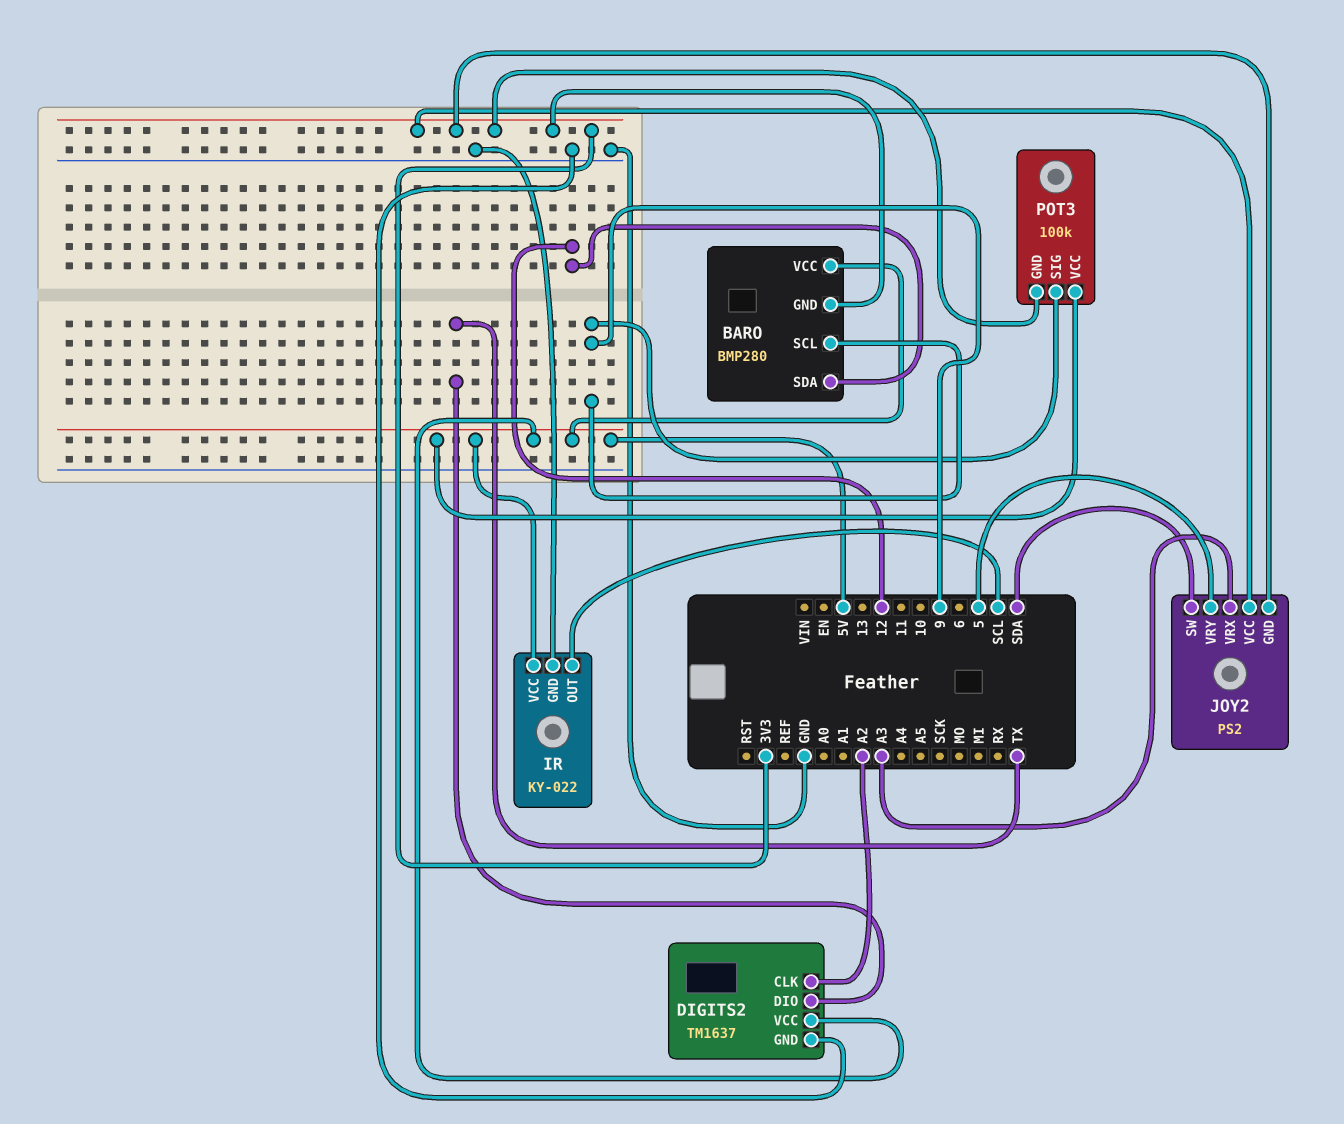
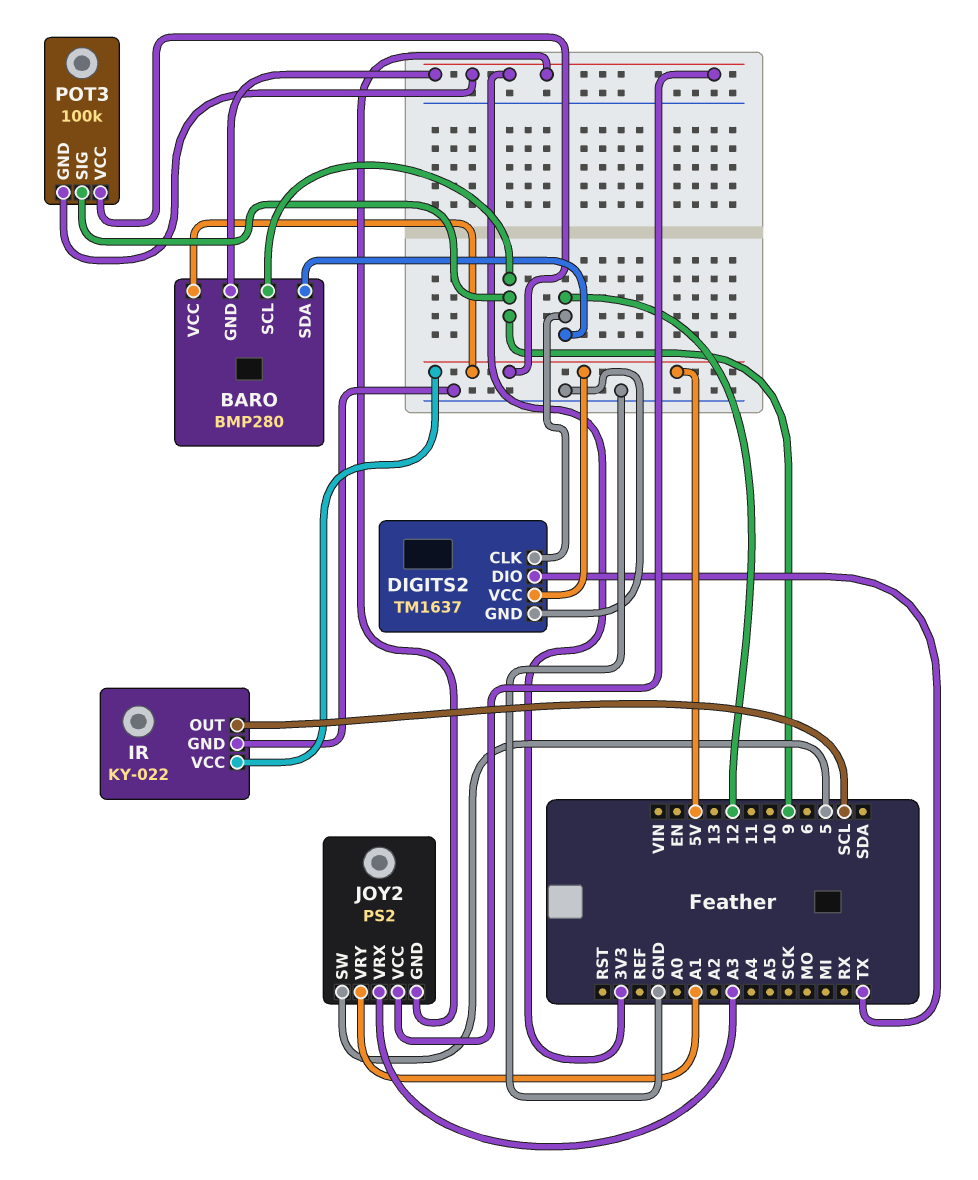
DIGITS2 pin CLK: A2 -> 12
JOY2 pin SW: SDA -> 5
JOY2 pin VRY: 5 -> A1

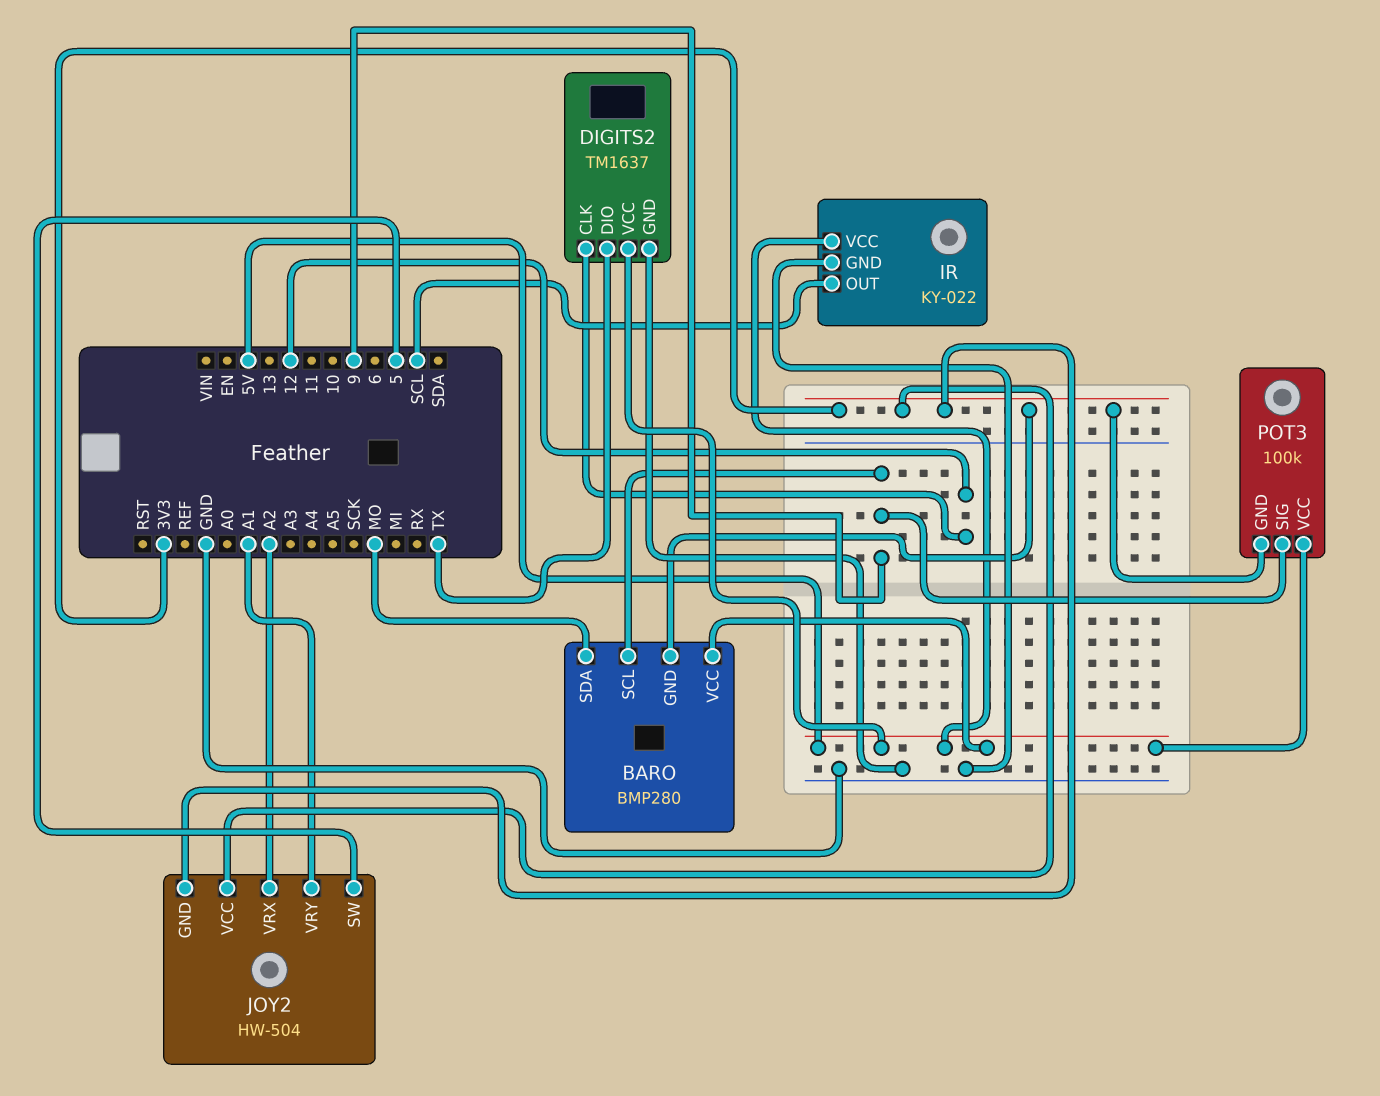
BARO pin SDA: 12 -> MO
JOY2: PS2 -> HW-504
JOY2 pin VRX: A3 -> A2

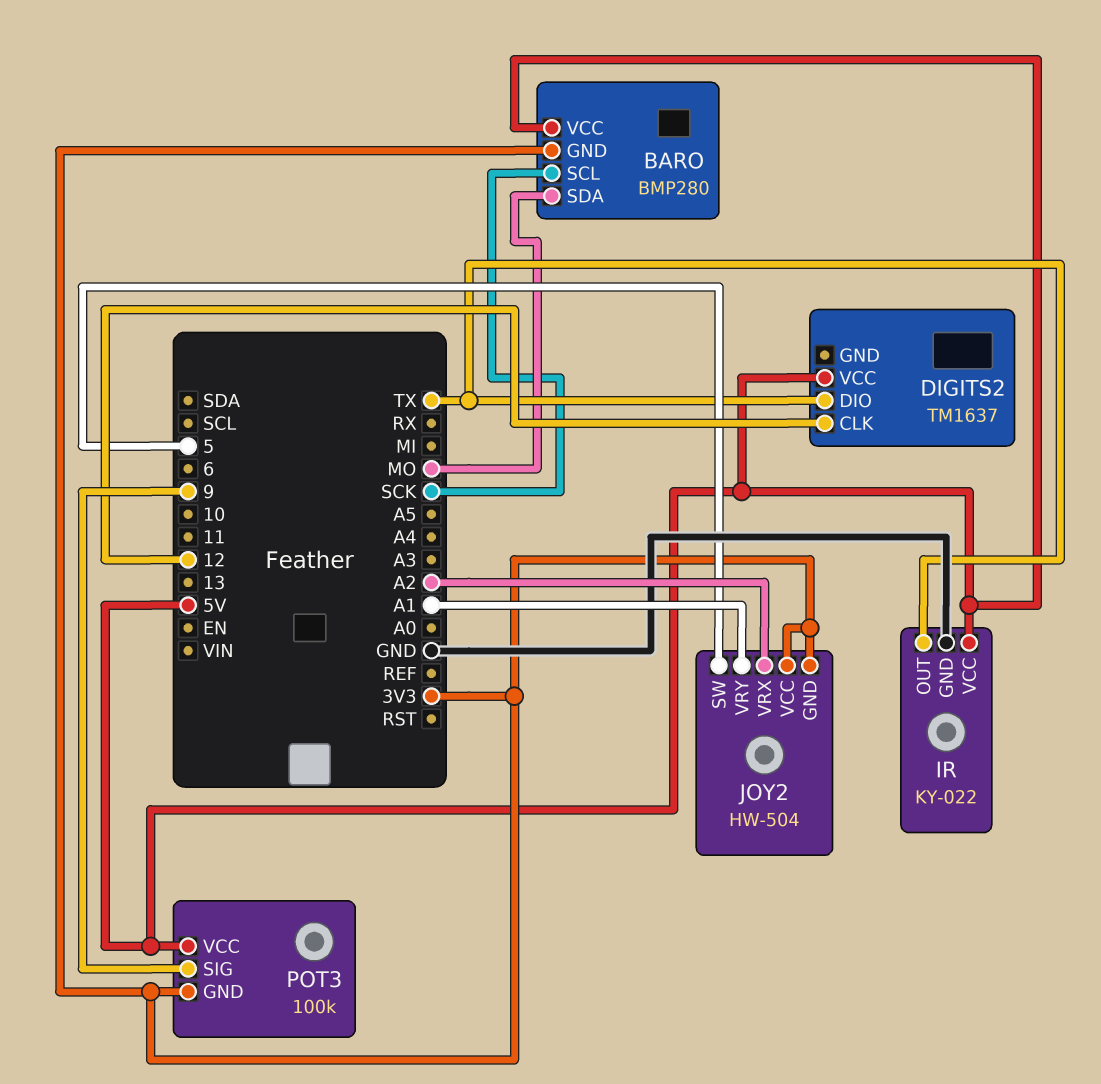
BARO pin SCL: 9 -> SCK
DIGITS2 pin GND: GND -> none
IR pin OUT: SCL -> TX

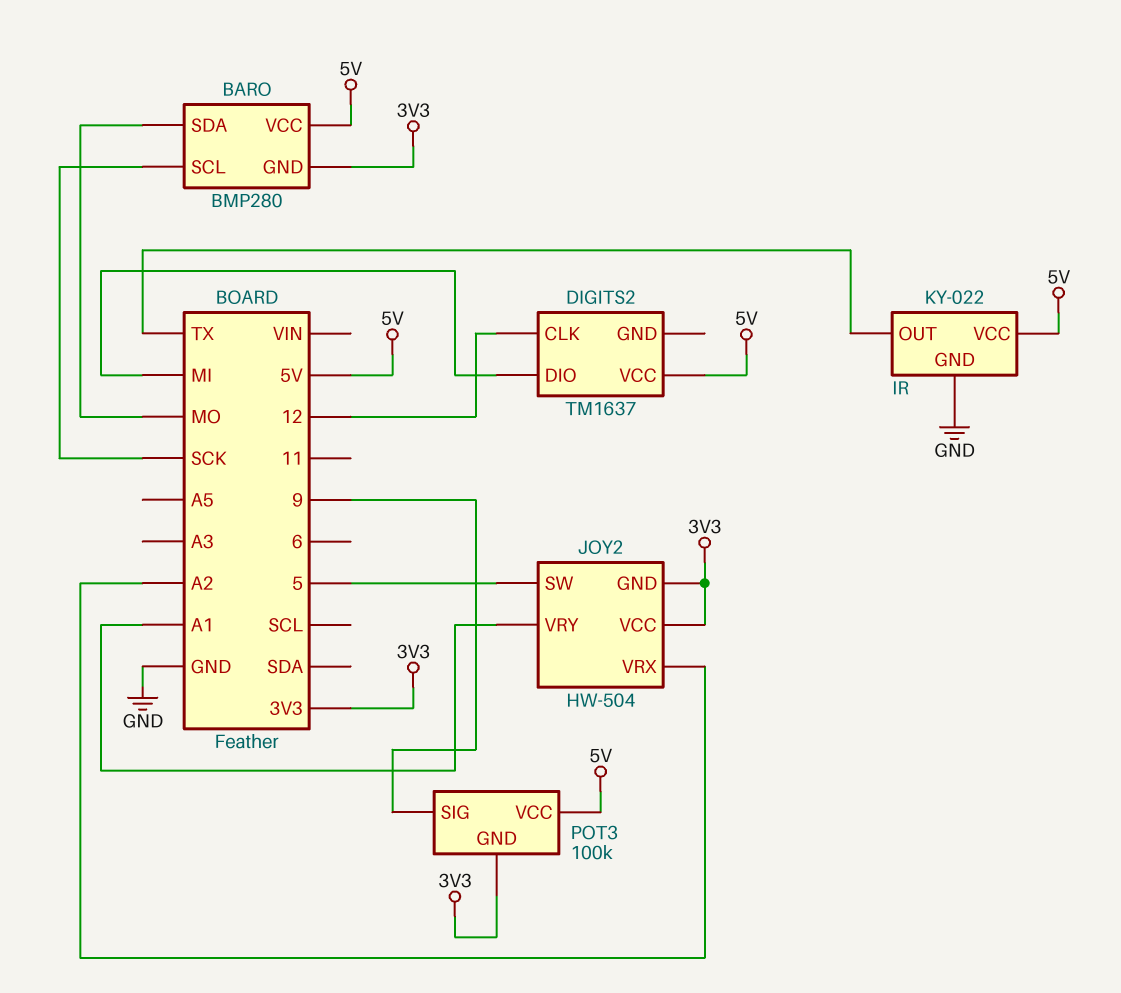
DIGITS2 pin DIO: TX -> MI

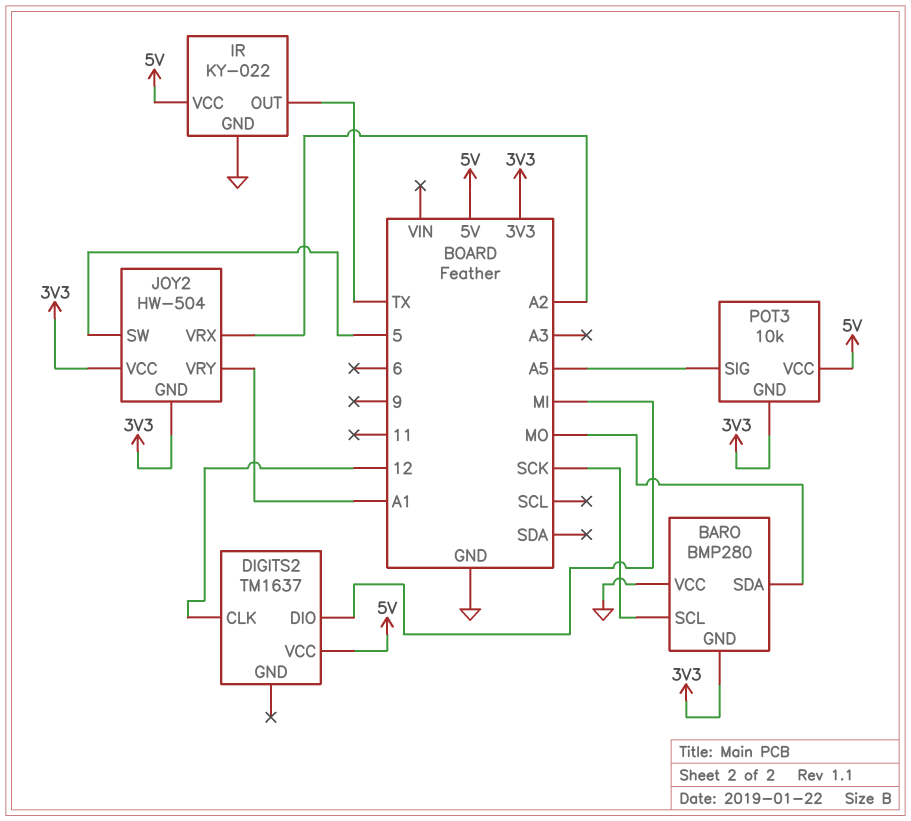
BARO pin VCC: 5V -> GND
POT3: 100k -> 10k
POT3 pin SIG: 9 -> A5

